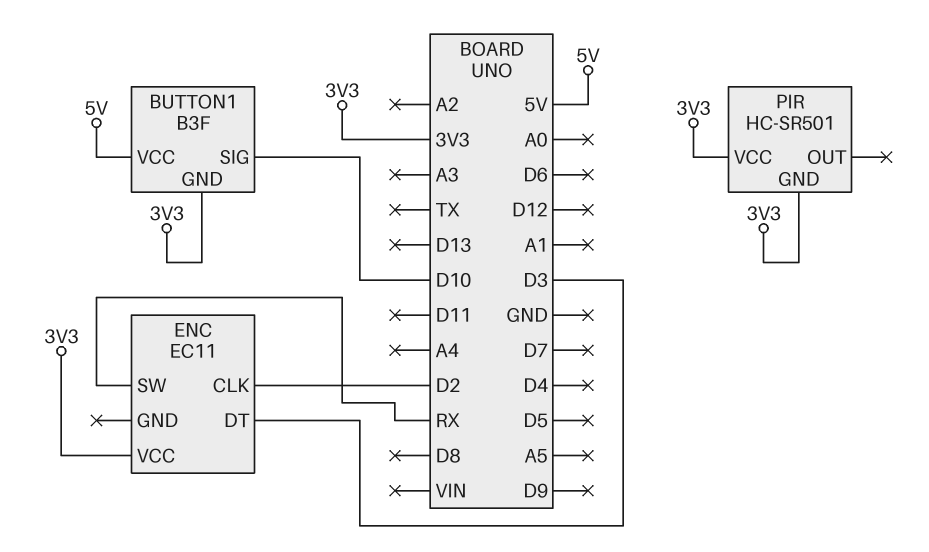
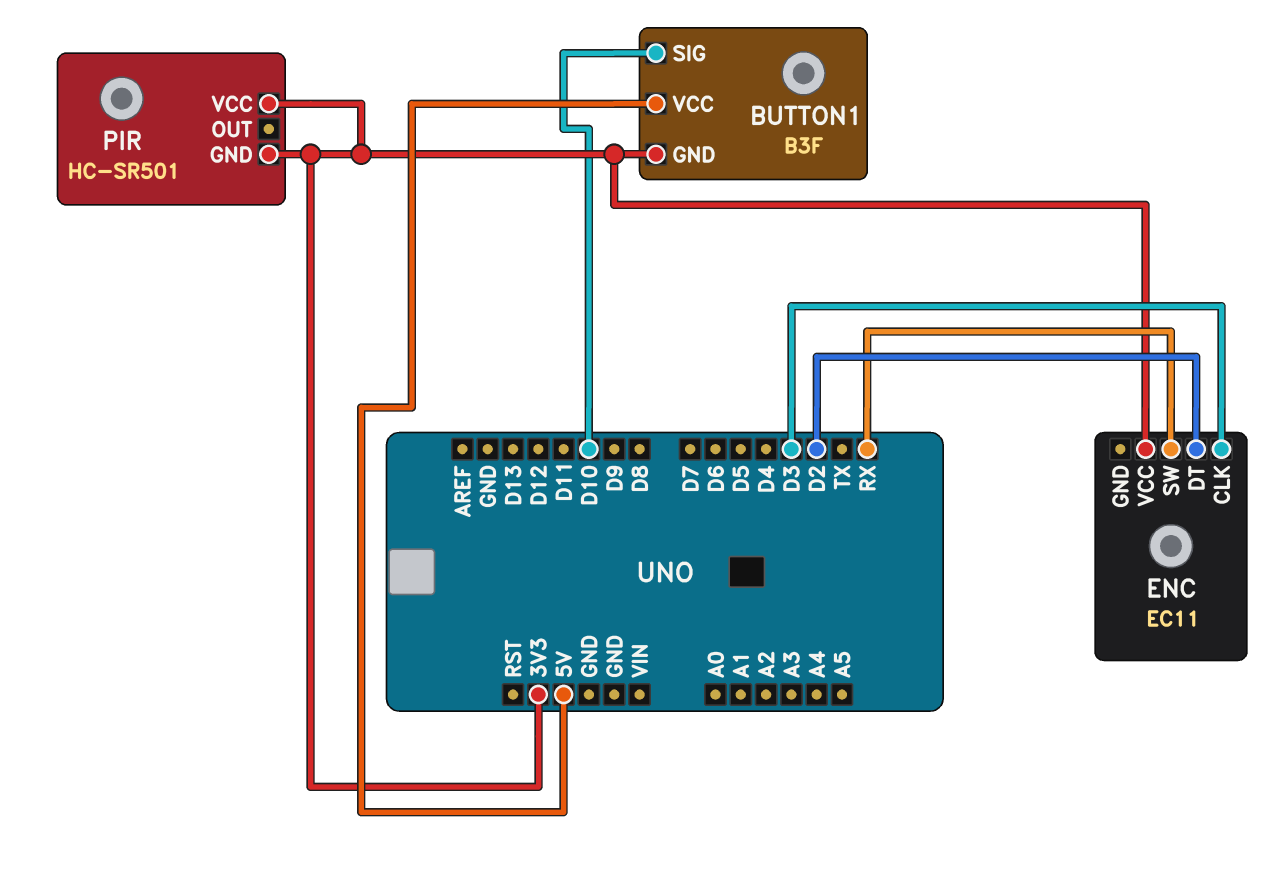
ENC pin CLK: D2 -> D3
ENC pin DT: D3 -> D2

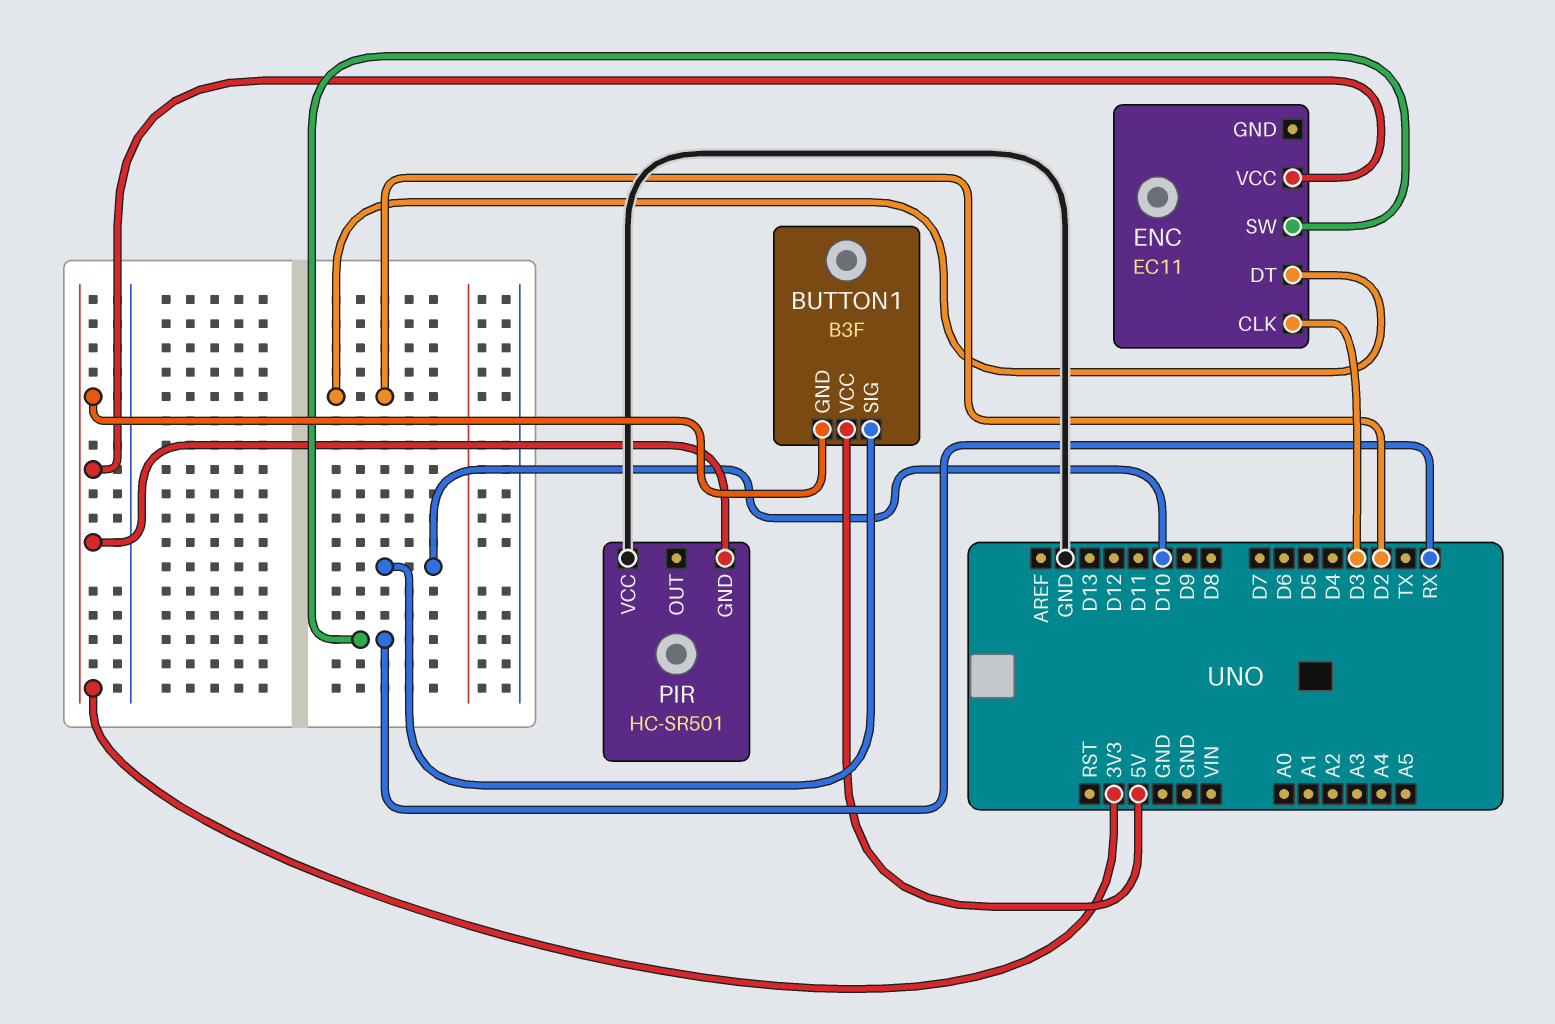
PIR pin VCC: 3V3 -> GND

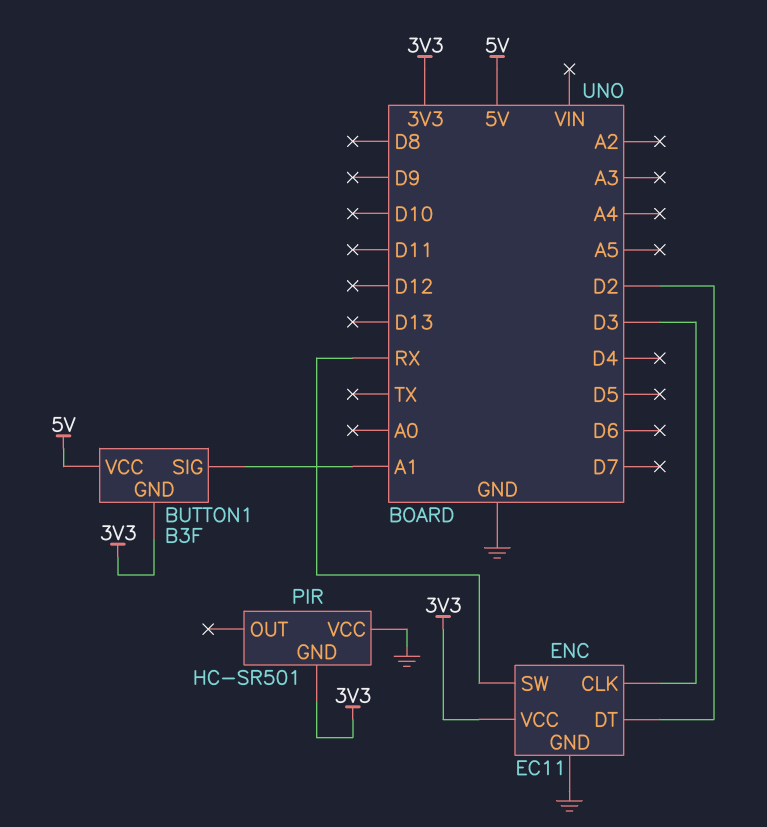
BUTTON1 pin SIG: D10 -> A1
ENC pin GND: none -> GND

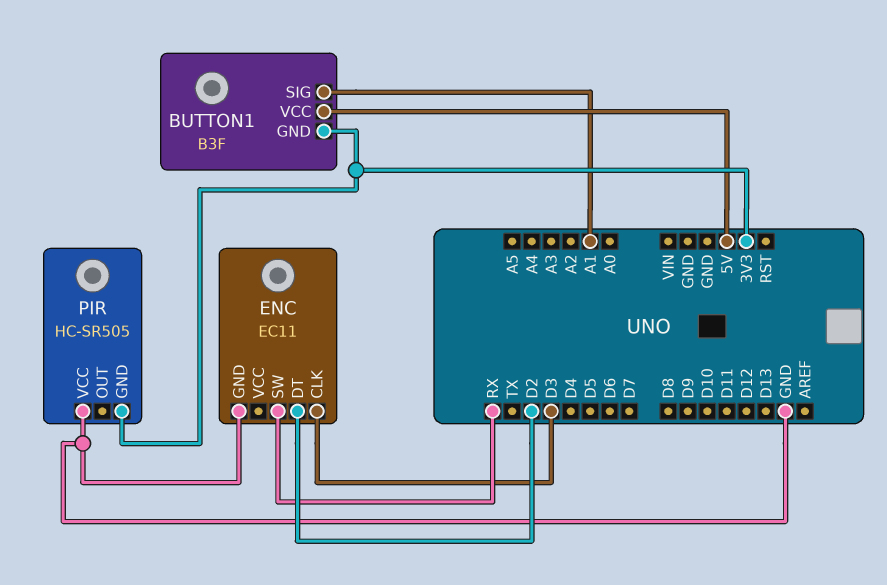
ENC pin VCC: 3V3 -> none
PIR: HC-SR501 -> HC-SR505

